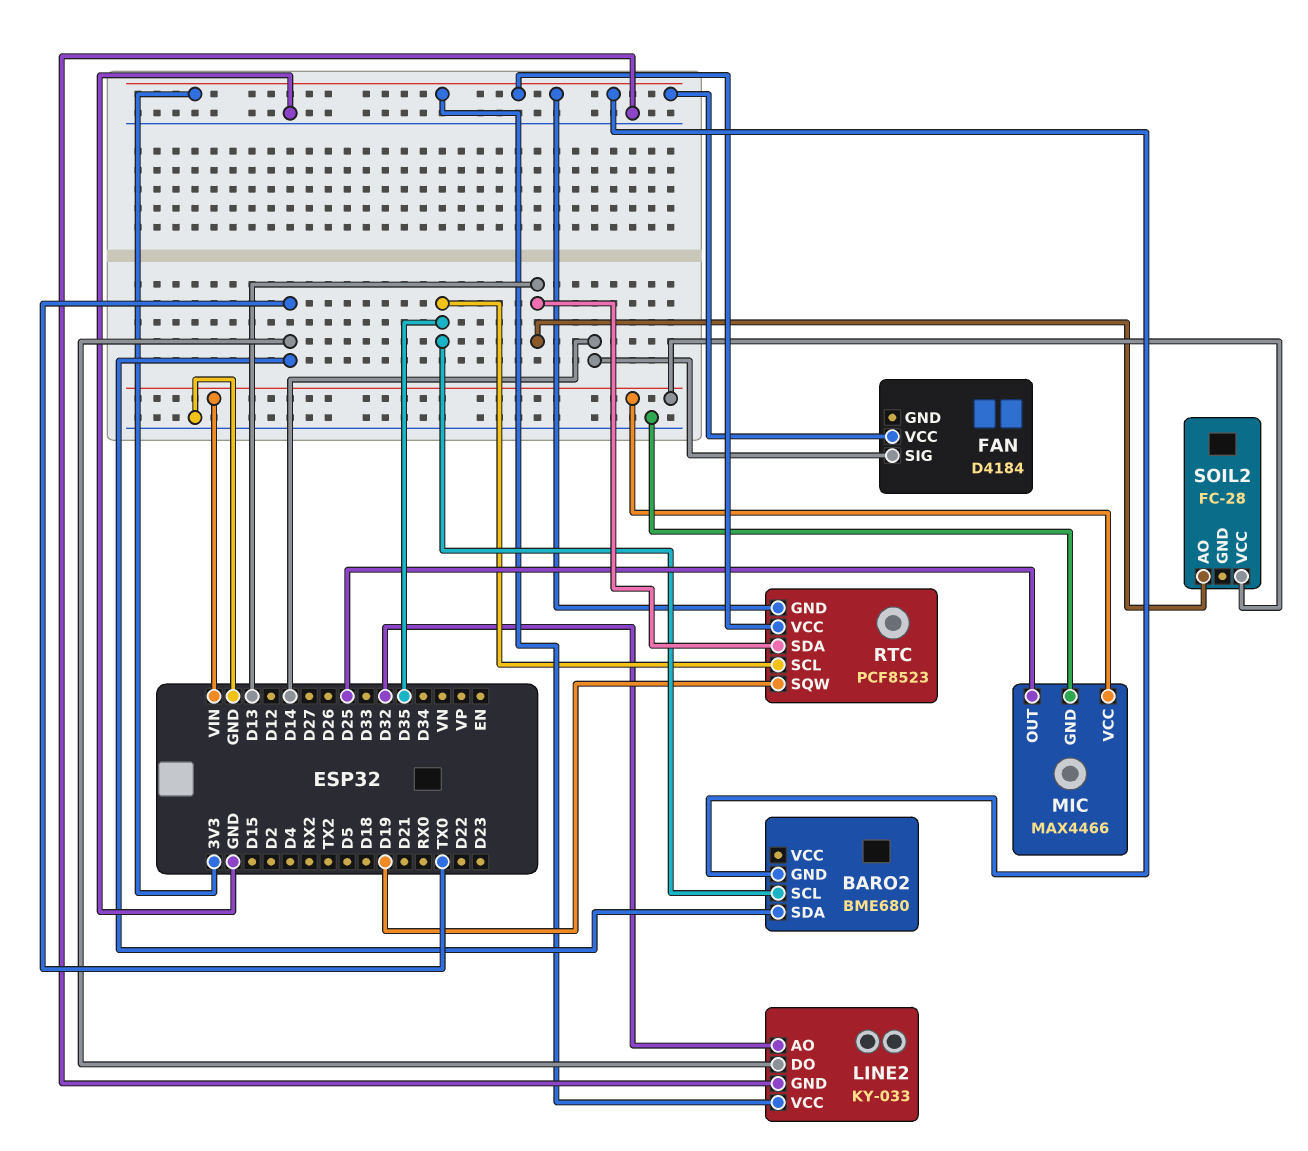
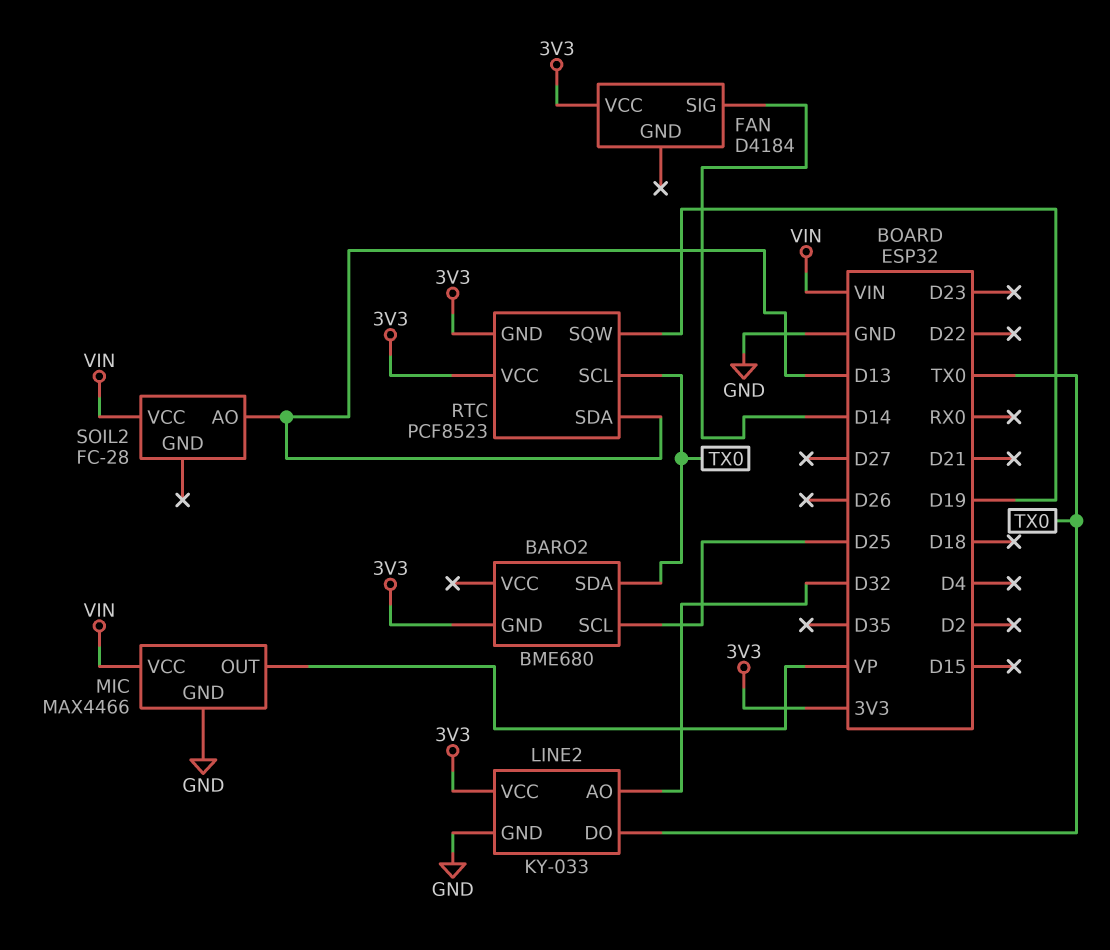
BARO2 pin SCL: D35 -> D25
MIC pin OUT: D25 -> VP
RTC pin SCL: D35 -> TX0

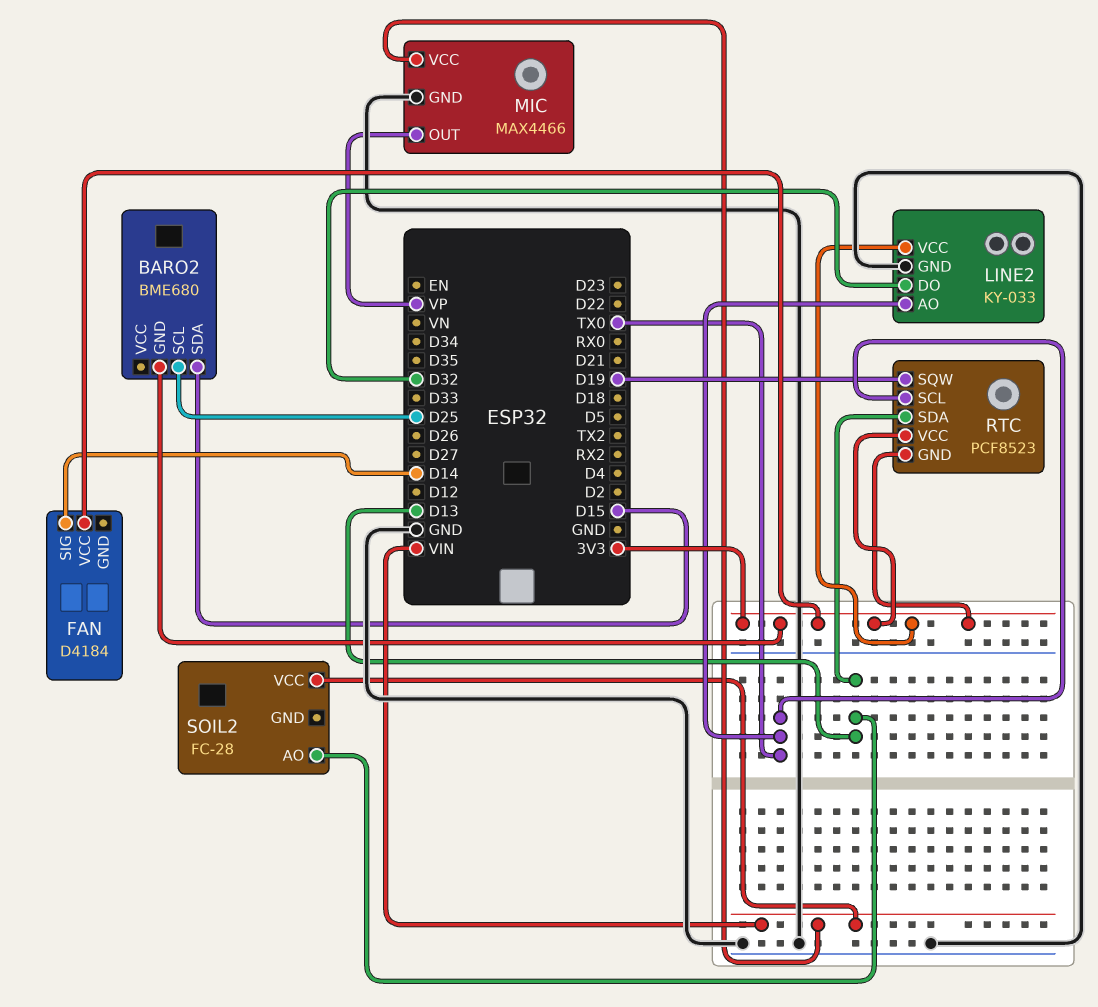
BARO2 pin SDA: TX0 -> D15
LINE2 pin AO: D32 -> TX0
LINE2 pin DO: TX0 -> D32

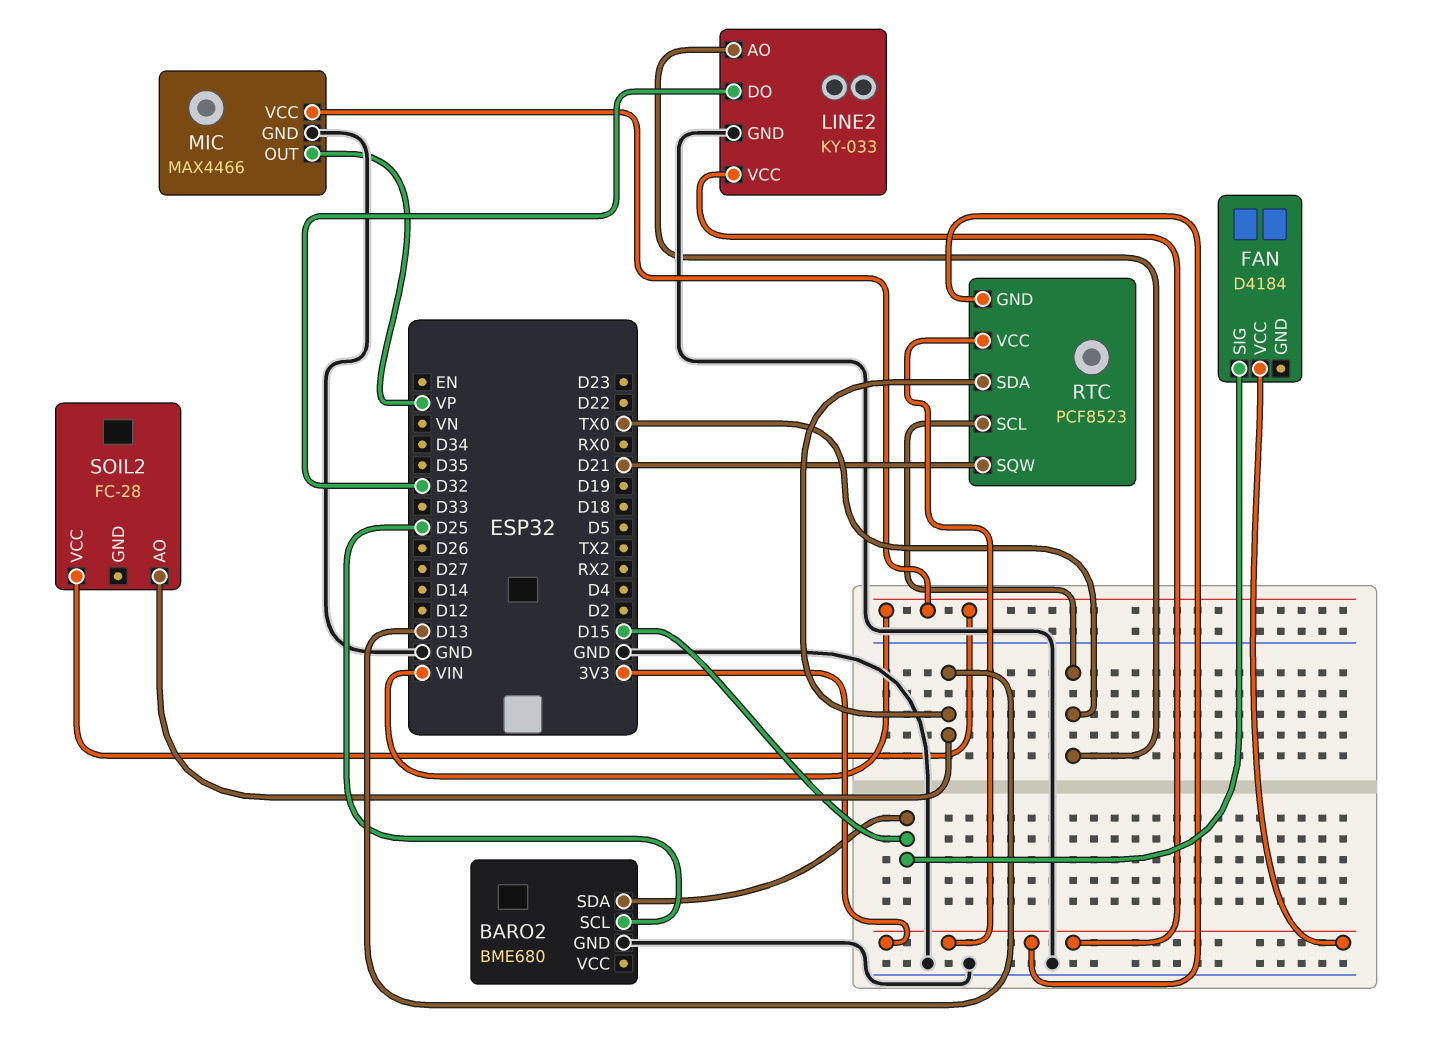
BARO2 pin GND: 3V3 -> GND
FAN pin SIG: D14 -> D15
RTC pin SQW: D19 -> D21

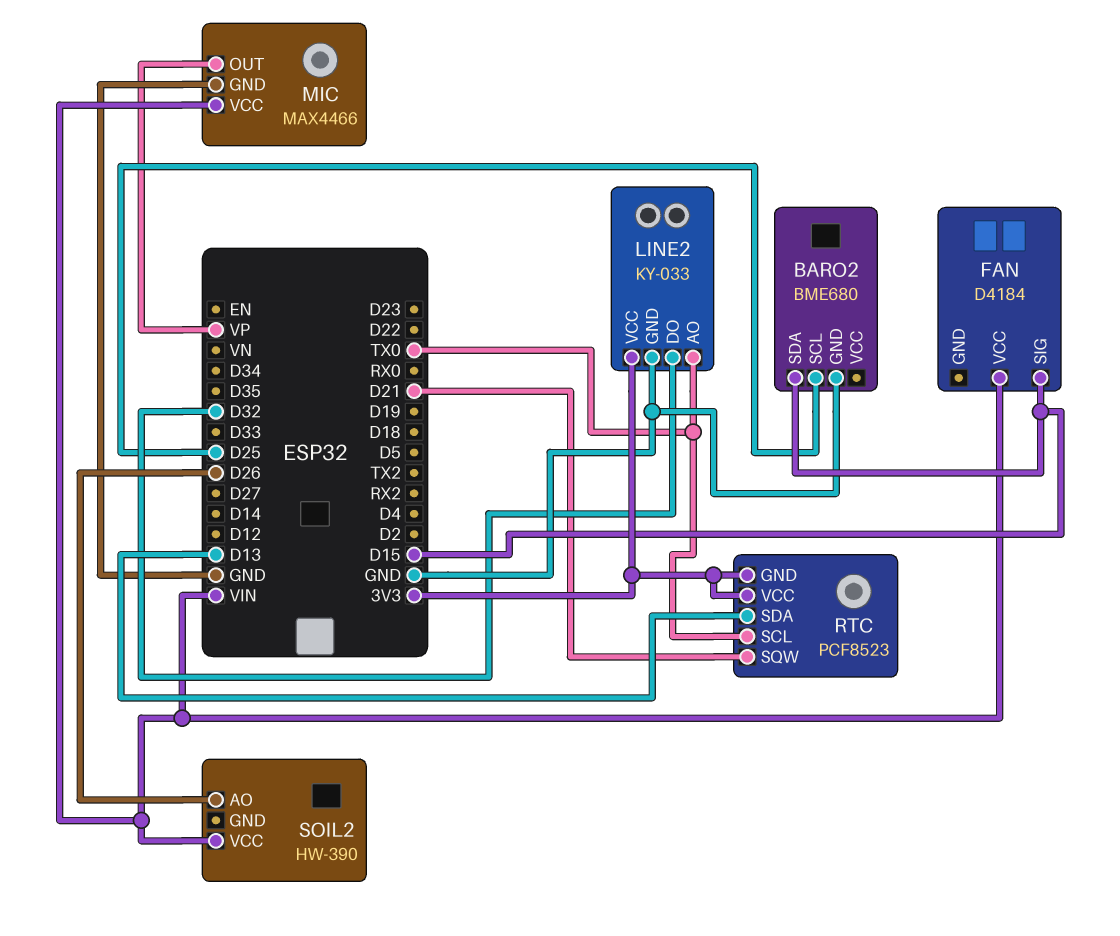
FAN pin VCC: 3V3 -> VIN
SOIL2: FC-28 -> HW-390
SOIL2 pin AO: D13 -> D26

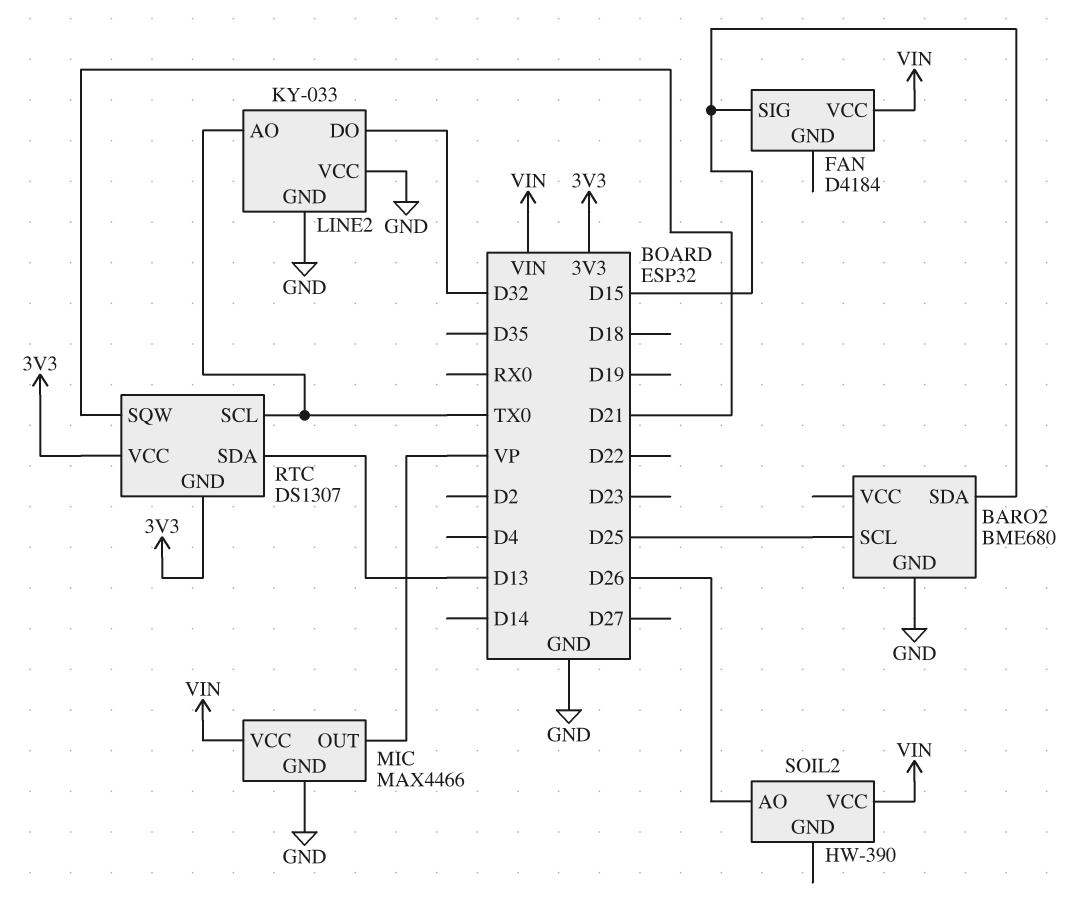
LINE2 pin VCC: 3V3 -> GND
RTC: PCF8523 -> DS1307

